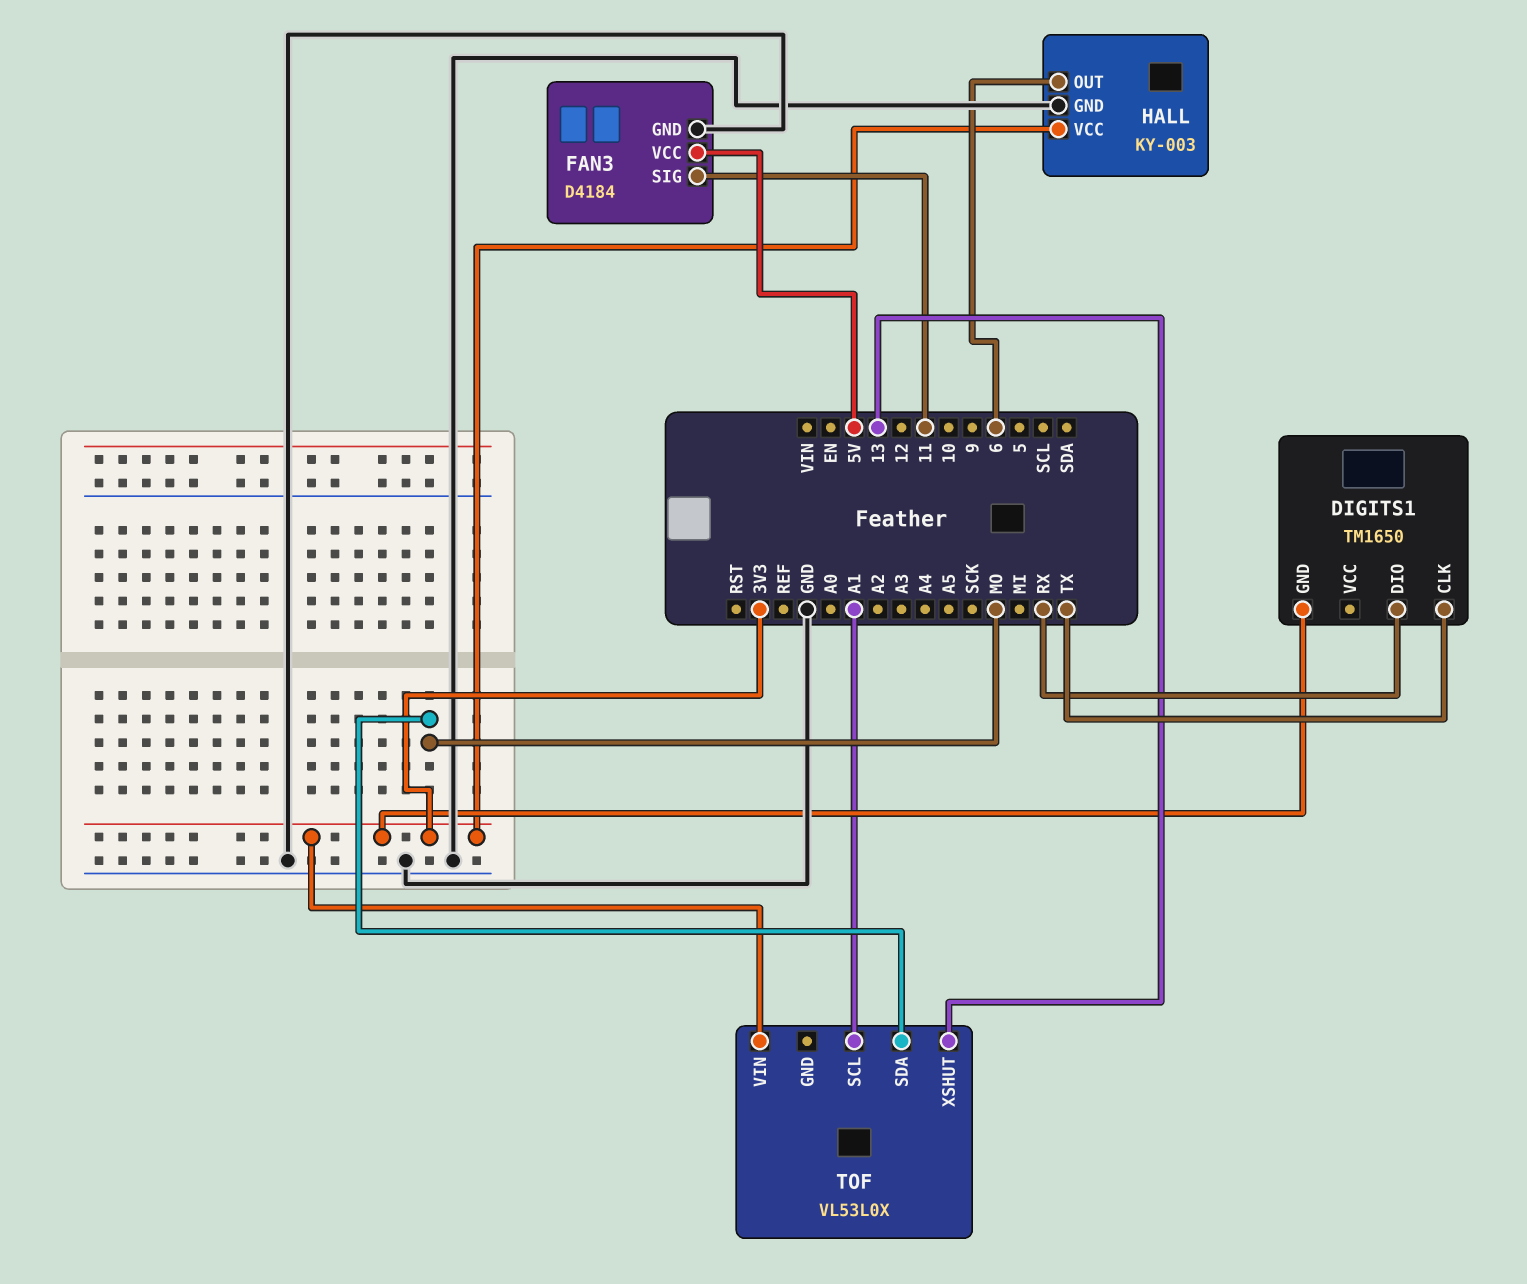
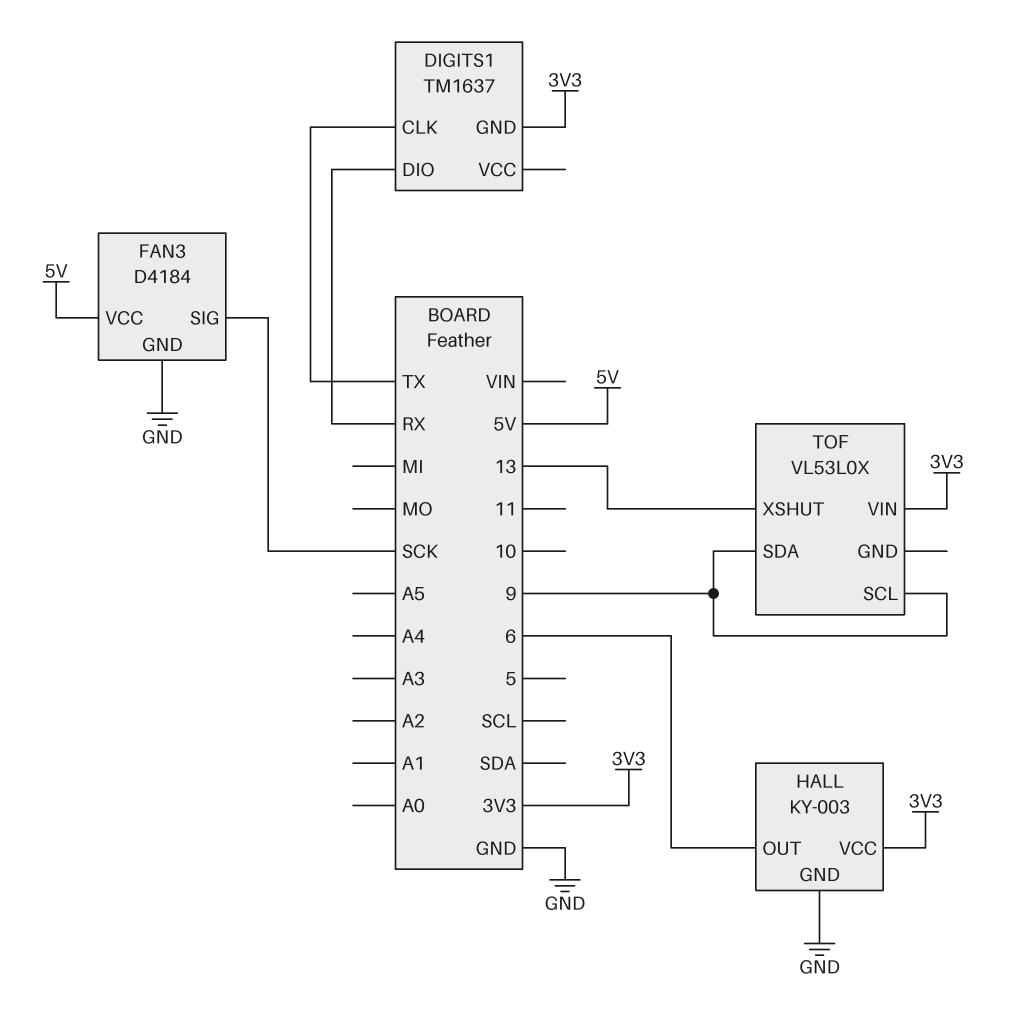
DIGITS1: TM1650 -> TM1637
FAN3 pin SIG: 11 -> SCK
TOF pin SCL: A1 -> 9
TOF pin SDA: MO -> 9

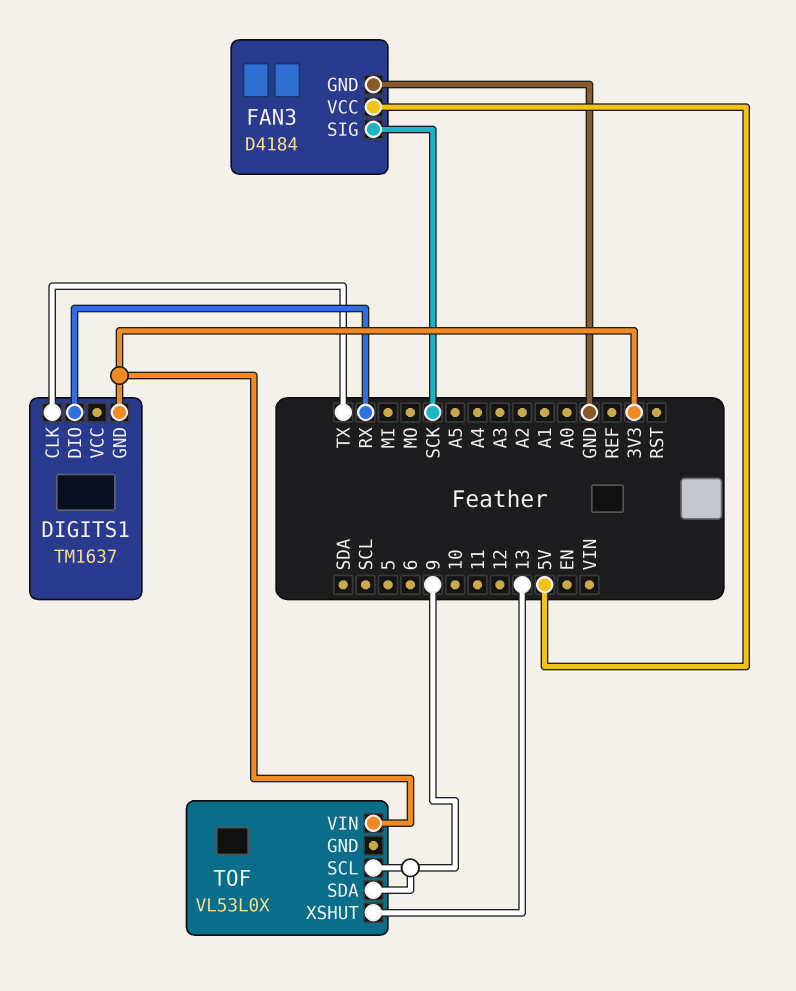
HALL: KY-003 -> none
HALL pin GND: GND -> none
HALL pin OUT: 6 -> none
HALL pin VCC: 3V3 -> none

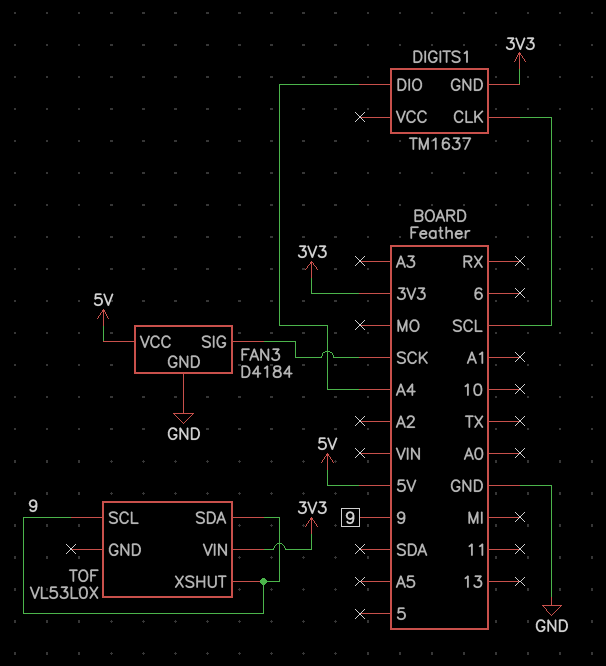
DIGITS1 pin CLK: TX -> SCL
DIGITS1 pin DIO: RX -> A4
TOF pin XSHUT: 13 -> 9

